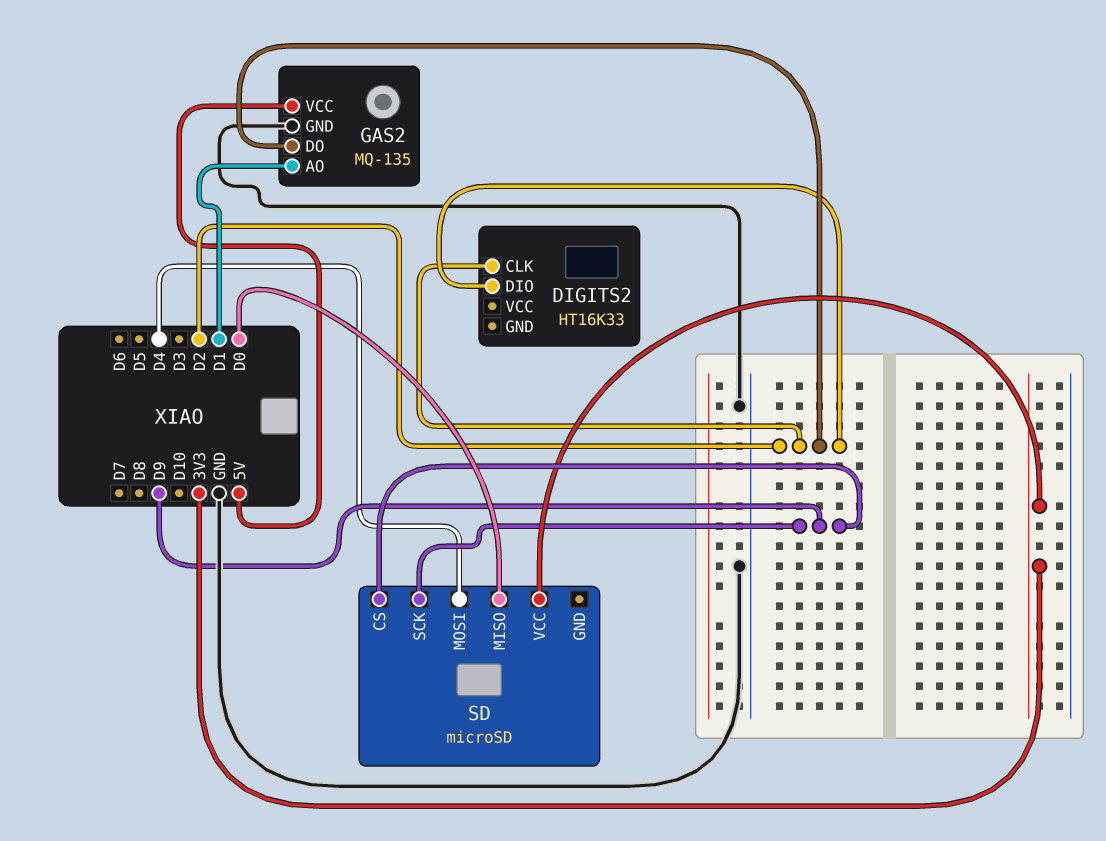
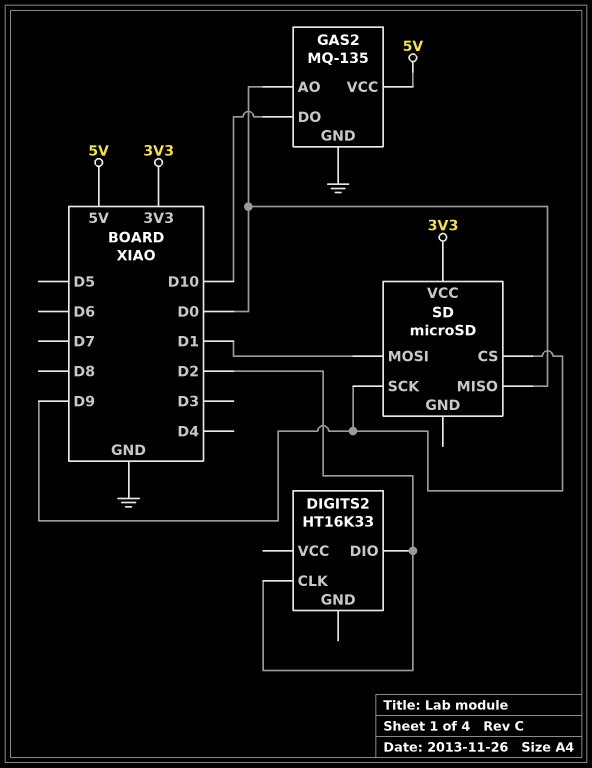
GAS2 pin AO: D1 -> D0
GAS2 pin DO: D2 -> D10
SD pin MOSI: D4 -> D1

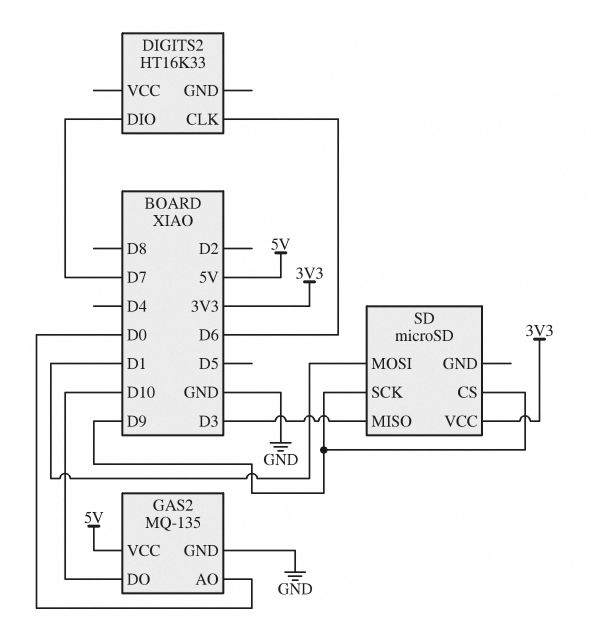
DIGITS2 pin CLK: D2 -> D6
DIGITS2 pin DIO: D2 -> D7
SD pin MISO: D0 -> D3

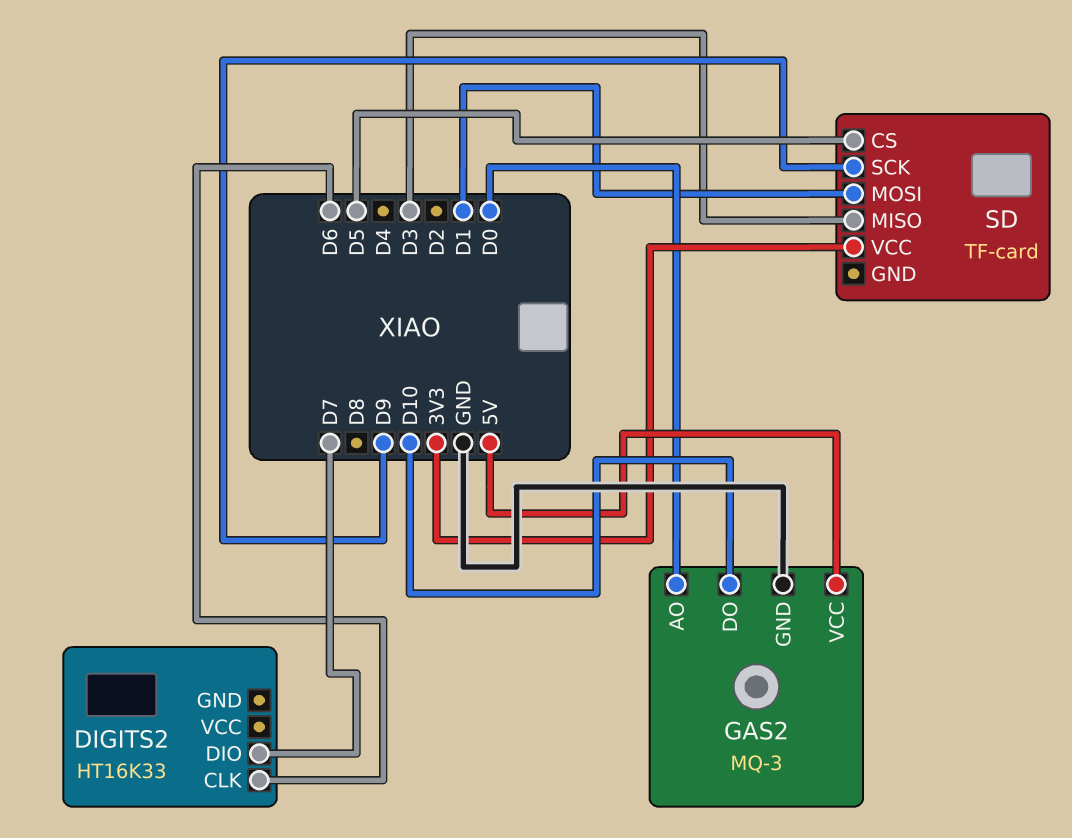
GAS2: MQ-135 -> MQ-3
SD: microSD -> TF-card
SD pin CS: D9 -> D5

